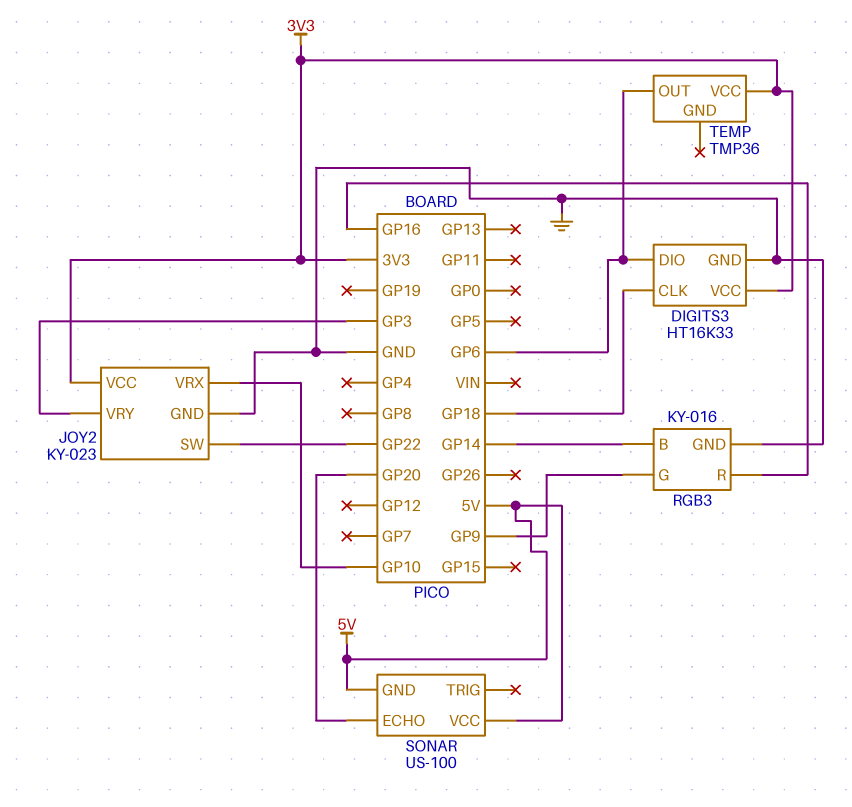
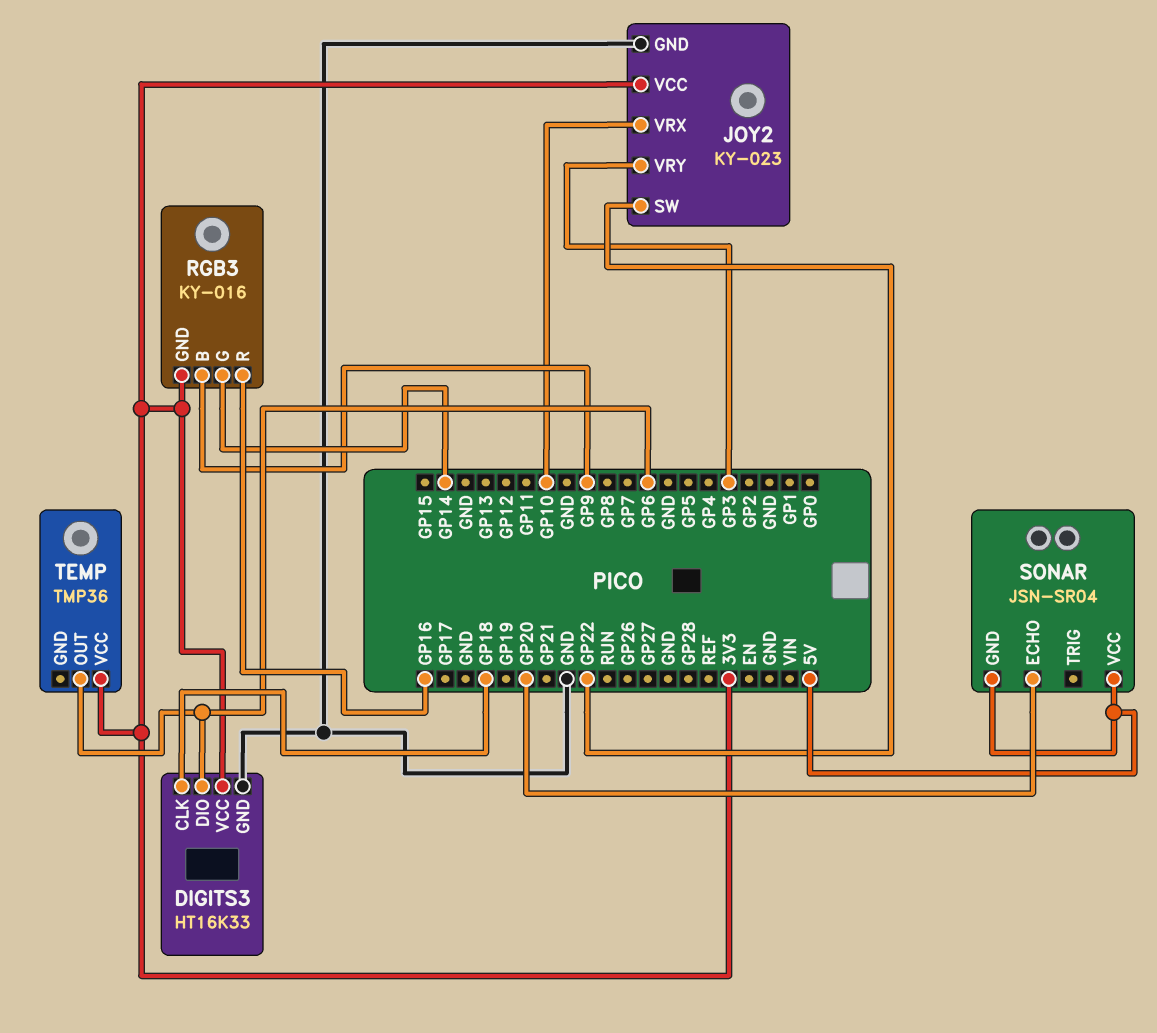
RGB3 pin B: GP14 -> GP9
RGB3 pin G: GP9 -> GP14
RGB3 pin GND: GND -> 3V3
SONAR: US-100 -> JSN-SR04

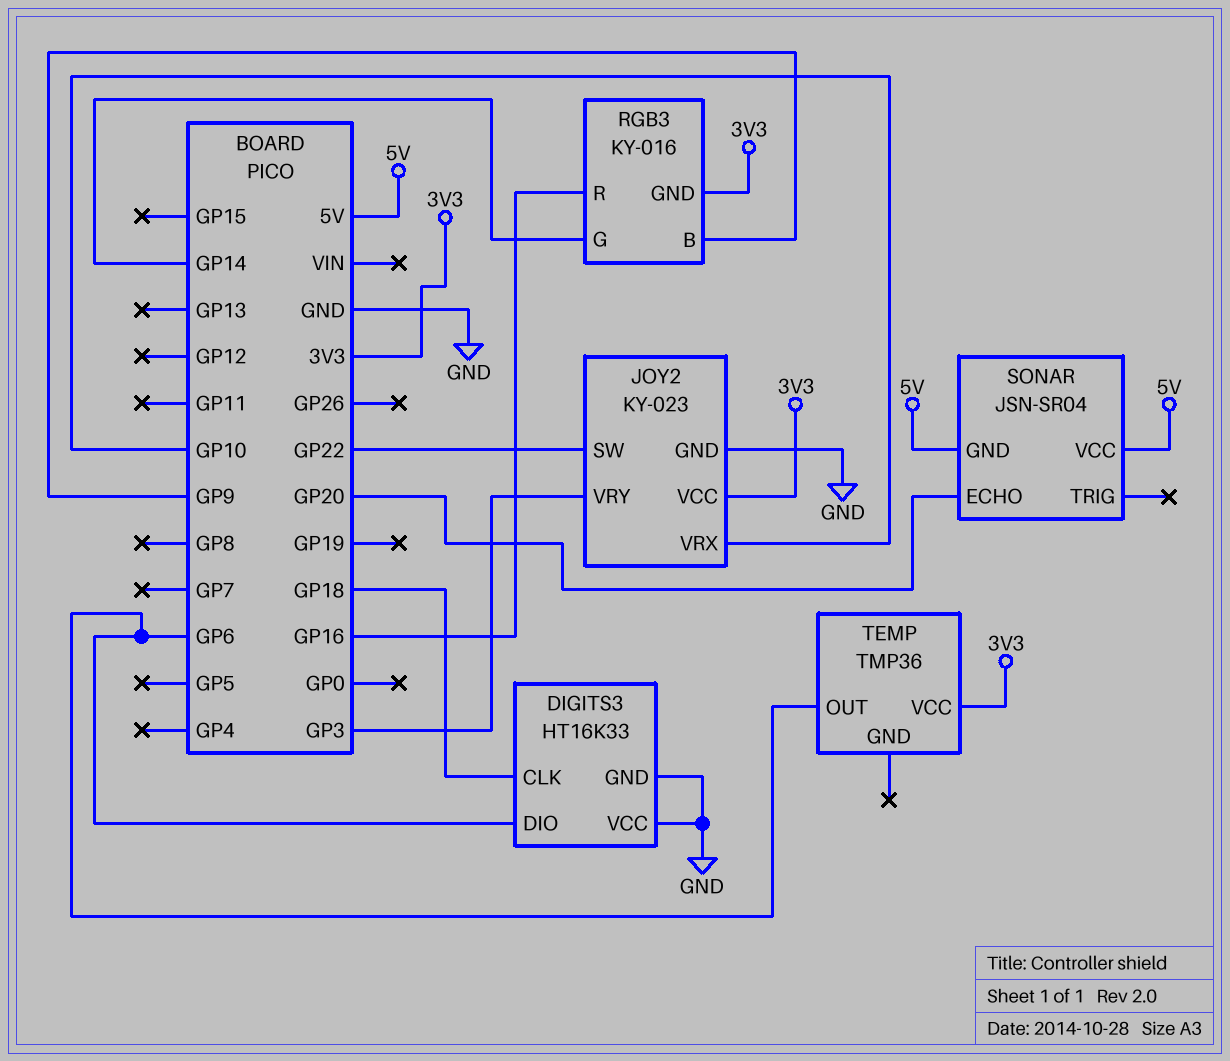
DIGITS3 pin VCC: 3V3 -> GND

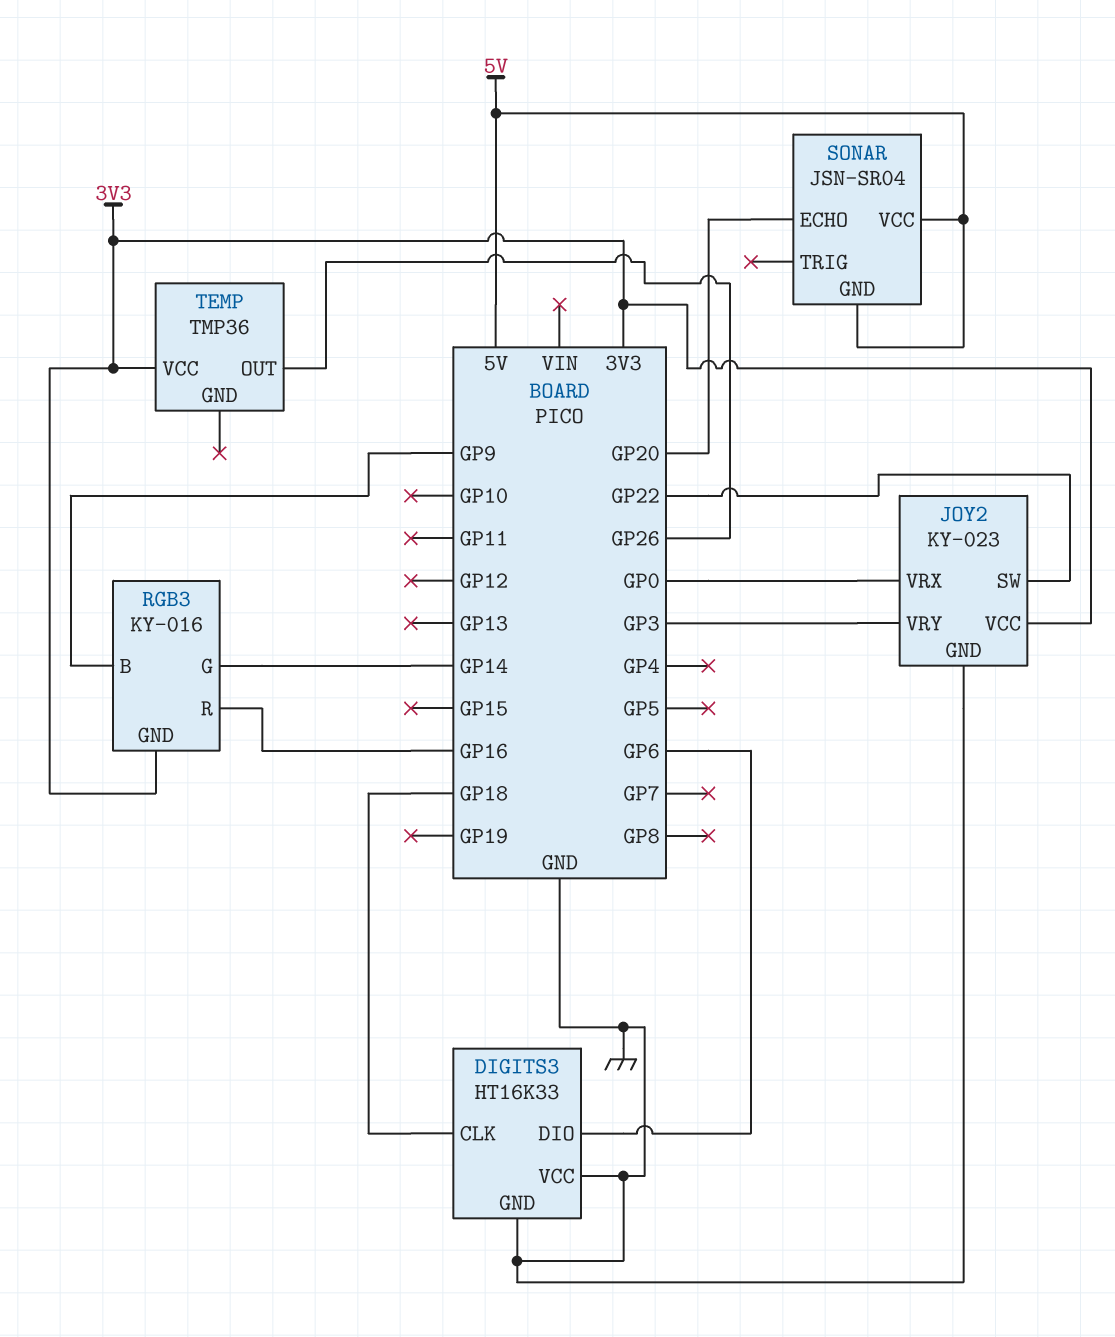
JOY2 pin VRX: GP10 -> GP0
TEMP pin OUT: GP6 -> GP26

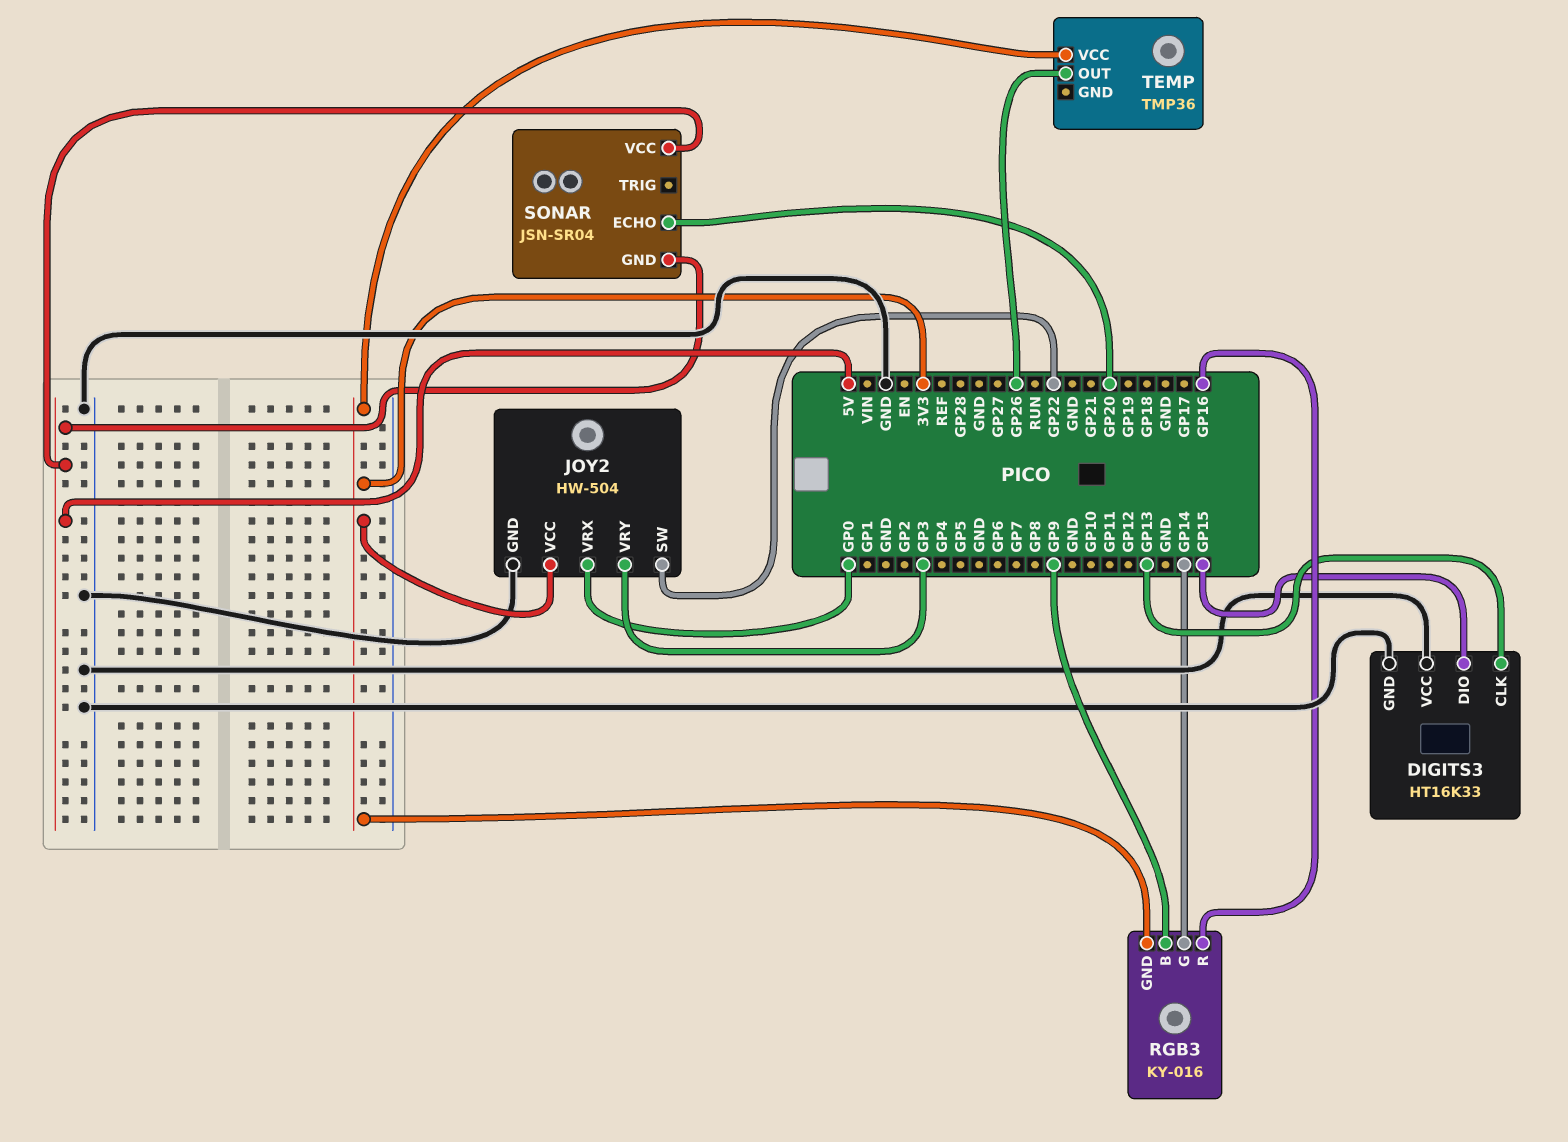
DIGITS3 pin CLK: GP18 -> GP13
DIGITS3 pin DIO: GP6 -> GP15
JOY2: KY-023 -> HW-504

